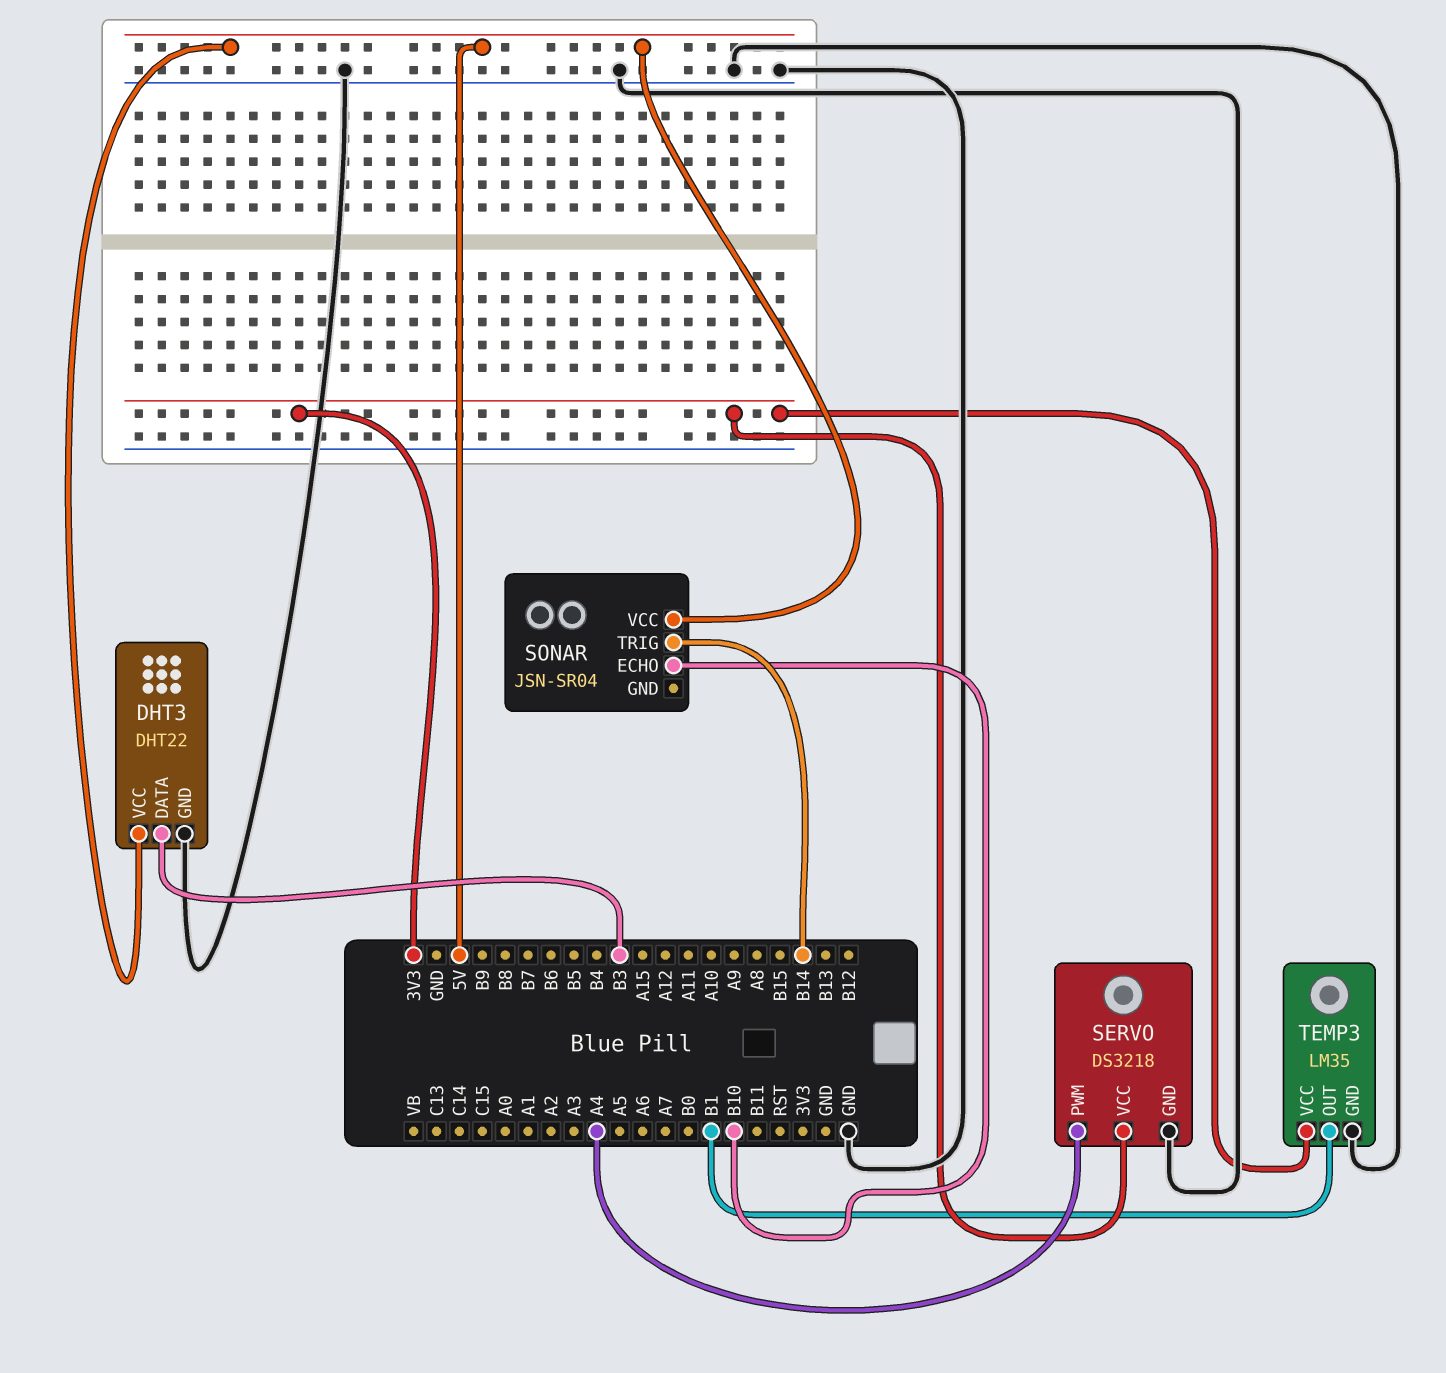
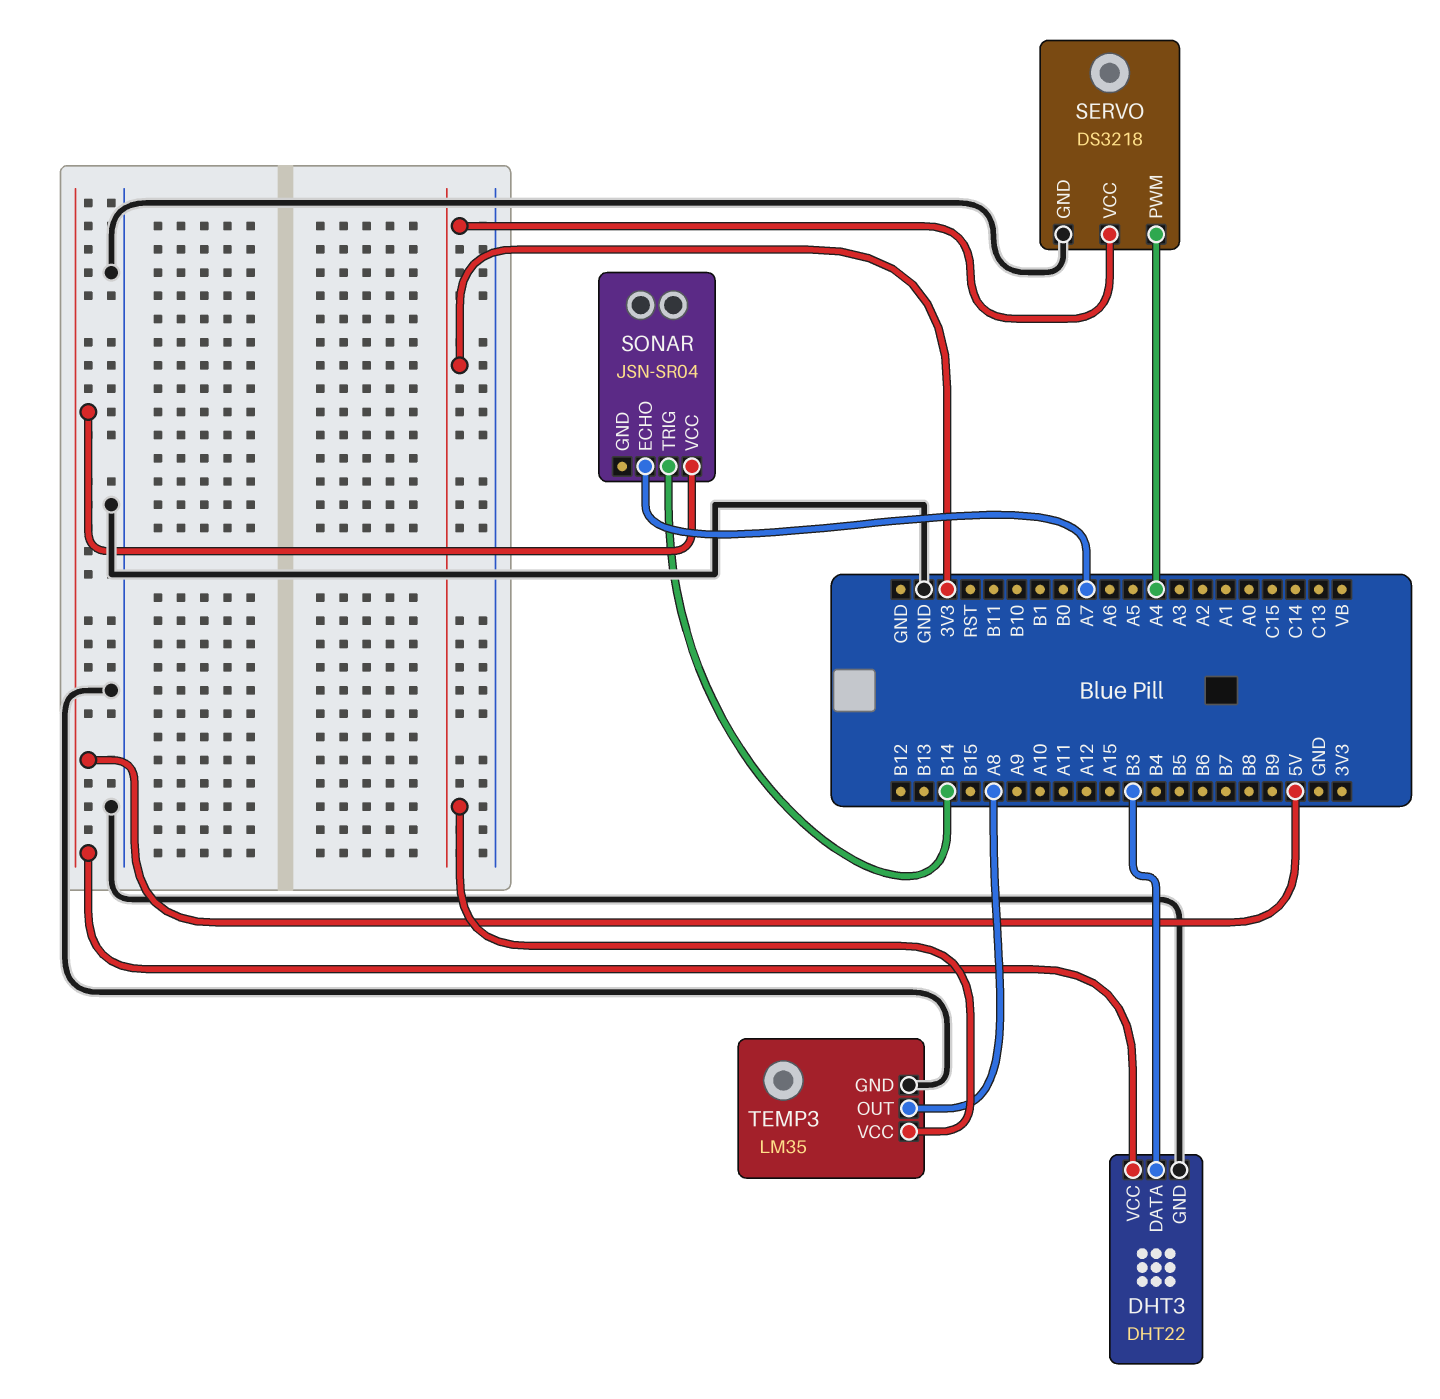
SONAR pin ECHO: B10 -> A7
TEMP3 pin OUT: B1 -> A8

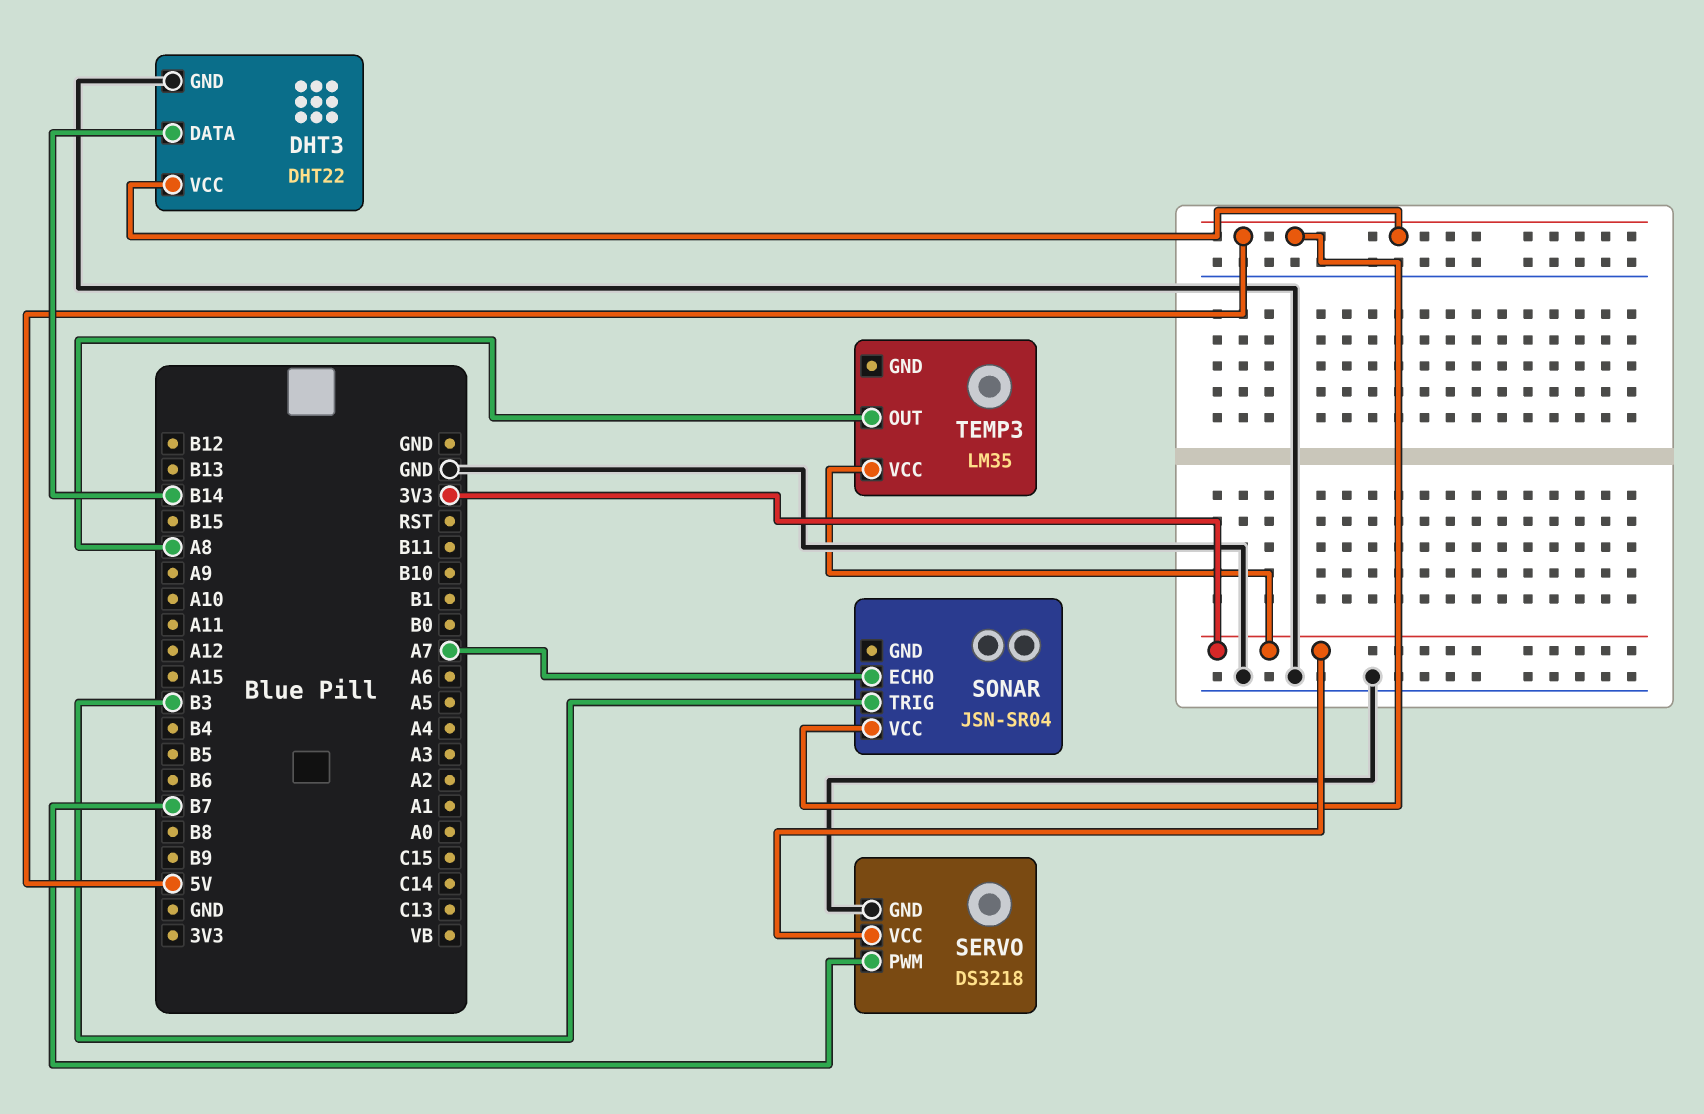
DHT3 pin DATA: B3 -> B14
SERVO pin PWM: A4 -> B7
SONAR pin TRIG: B14 -> B3
TEMP3 pin GND: GND -> none

